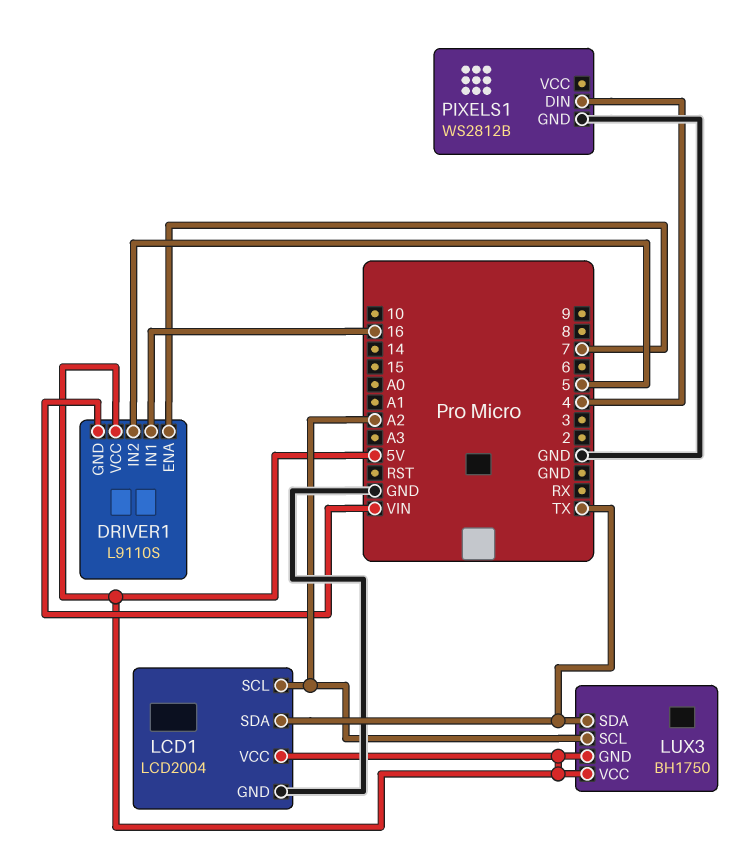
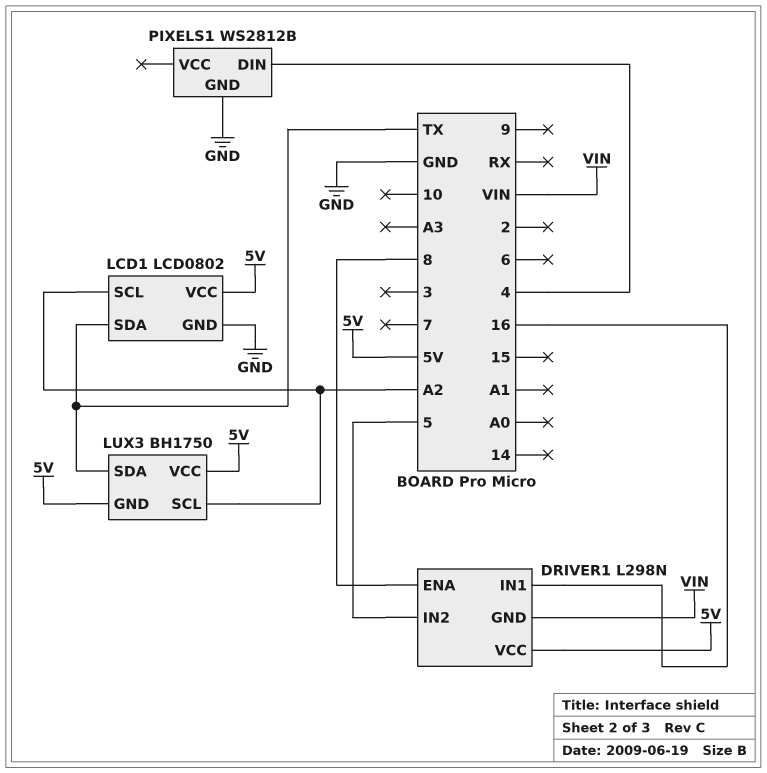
DRIVER1: L9110S -> L298N
DRIVER1 pin ENA: 7 -> 8
LCD1: LCD2004 -> LCD0802

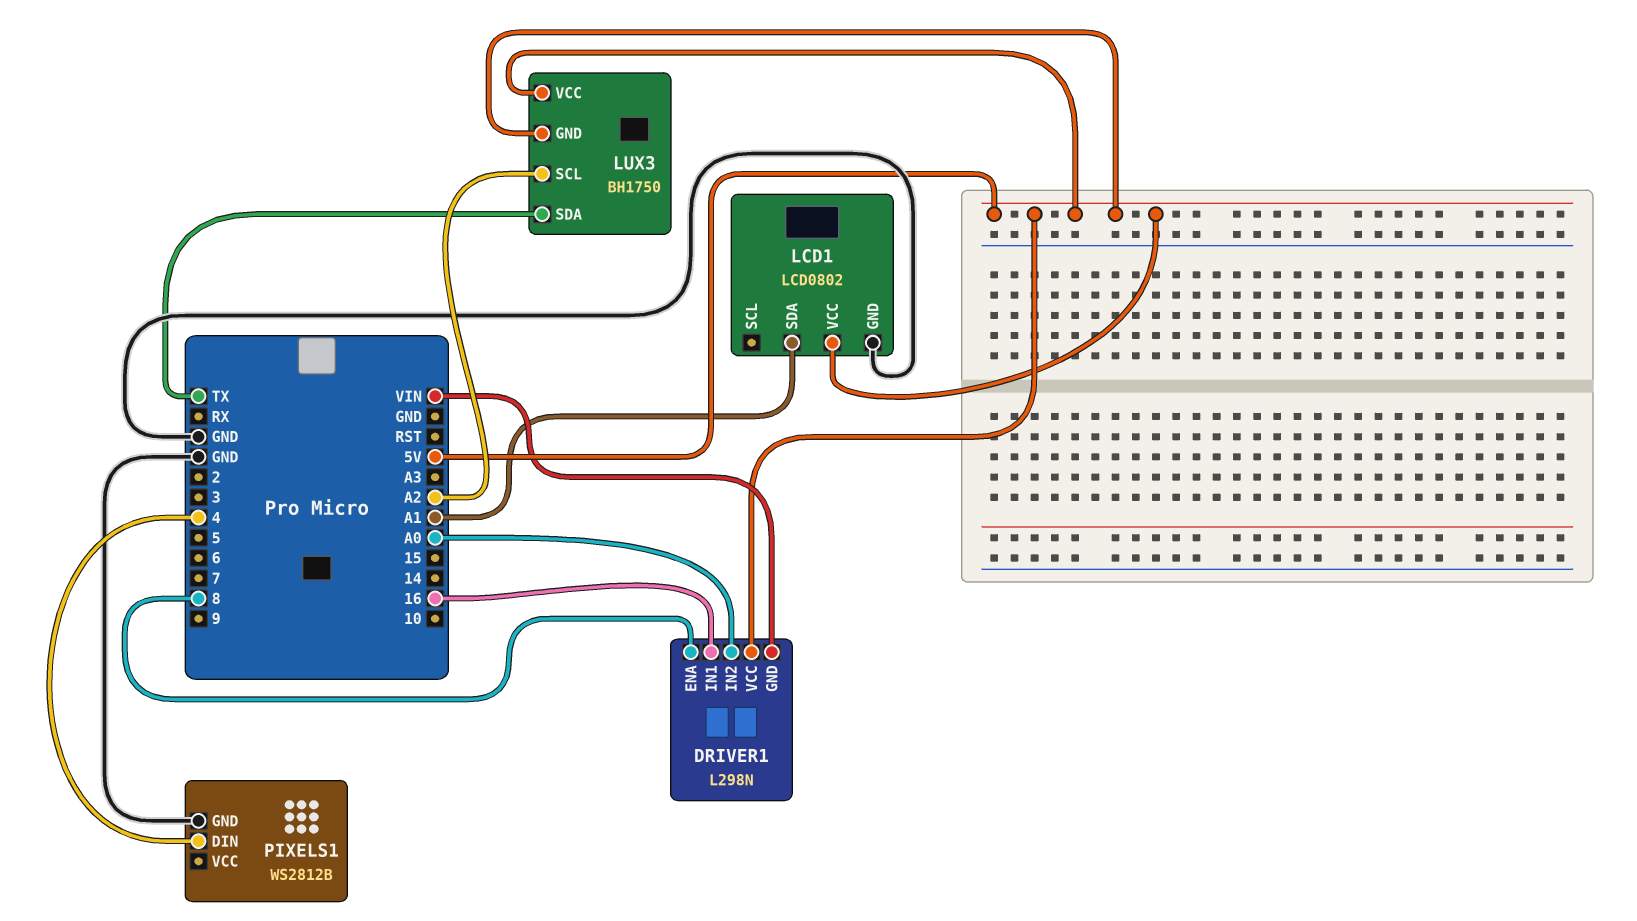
DRIVER1 pin IN2: 5 -> A0
LCD1 pin SCL: A2 -> none
LCD1 pin SDA: TX -> A1

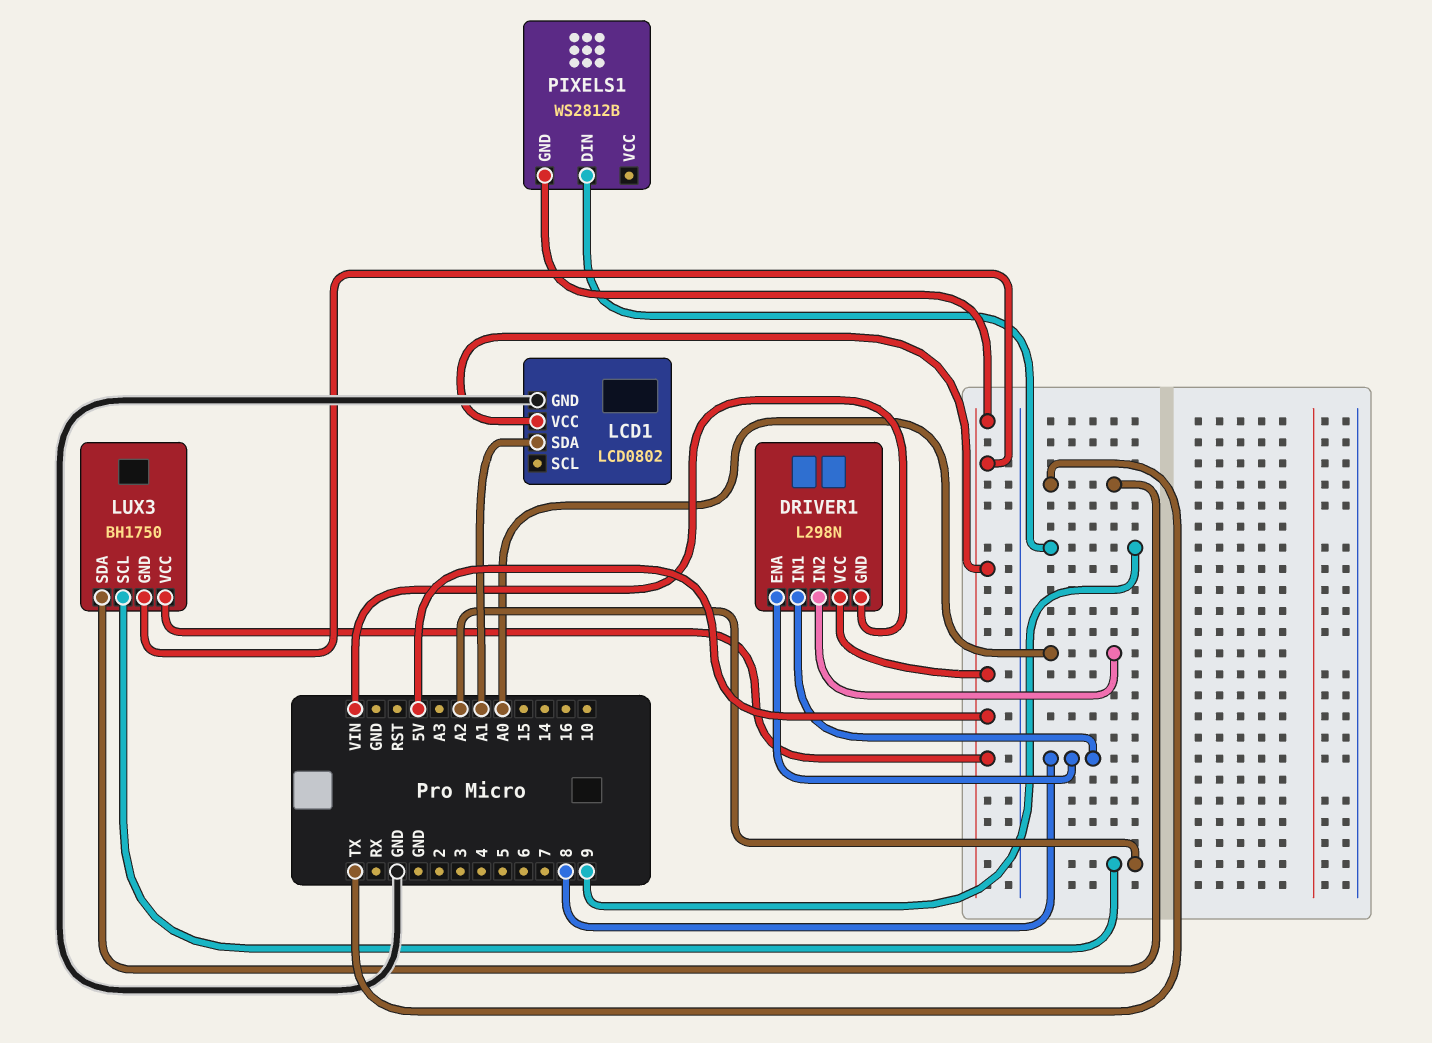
DRIVER1 pin IN1: 16 -> 8
PIXELS1 pin DIN: 4 -> 9
PIXELS1 pin GND: GND -> 5V

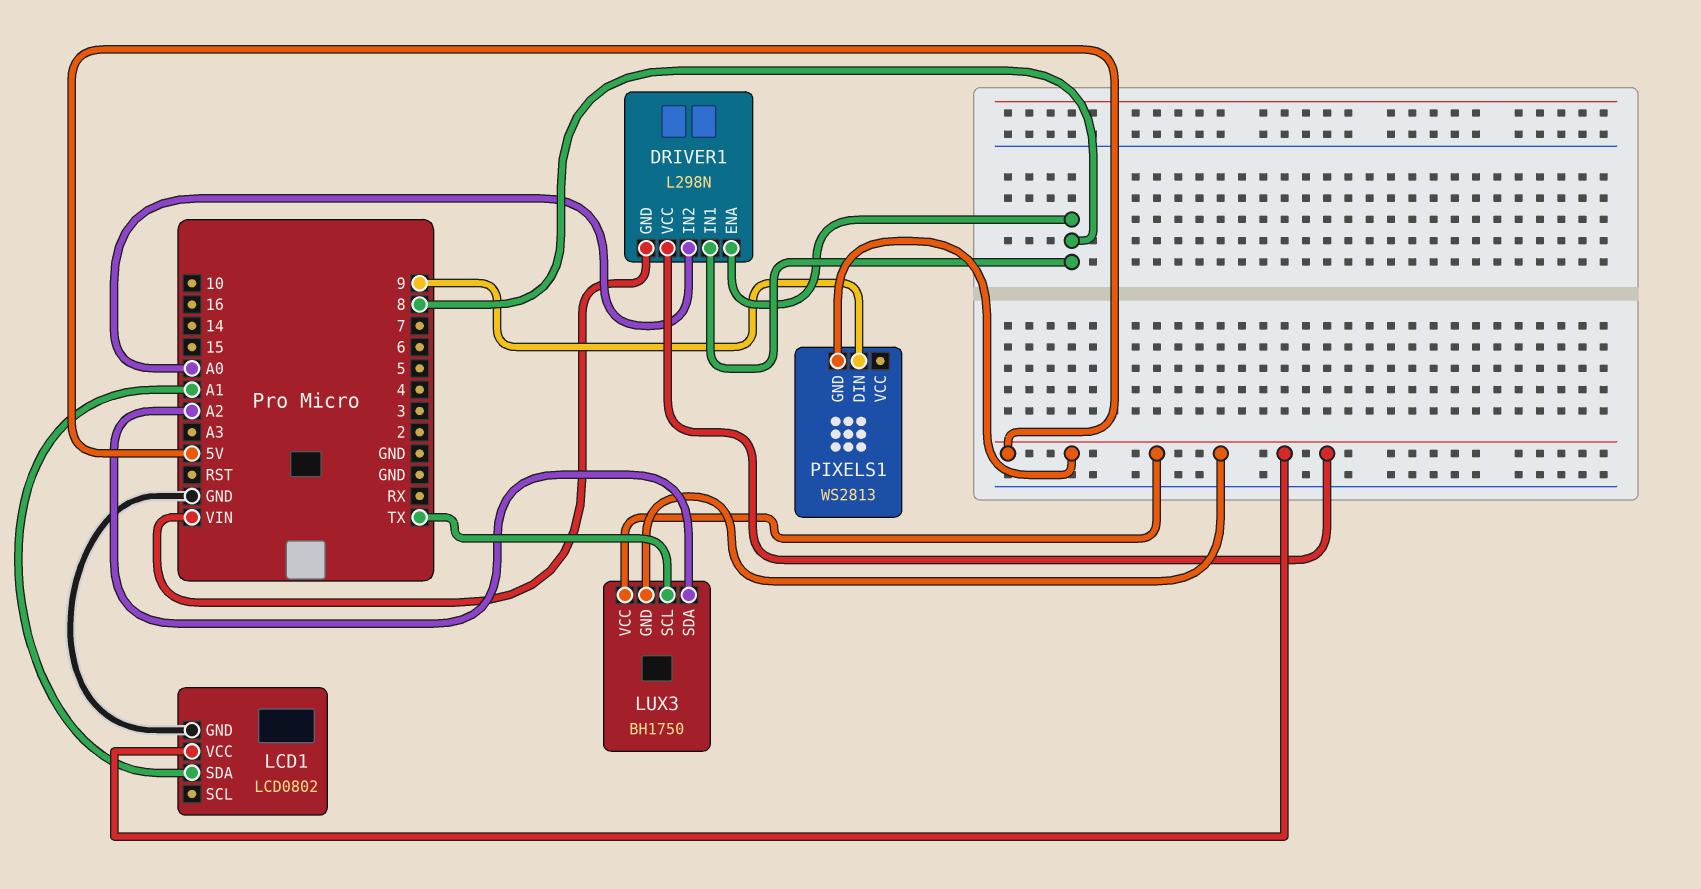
LUX3 pin SCL: A2 -> TX
LUX3 pin SDA: TX -> A2
PIXELS1: WS2812B -> WS2813

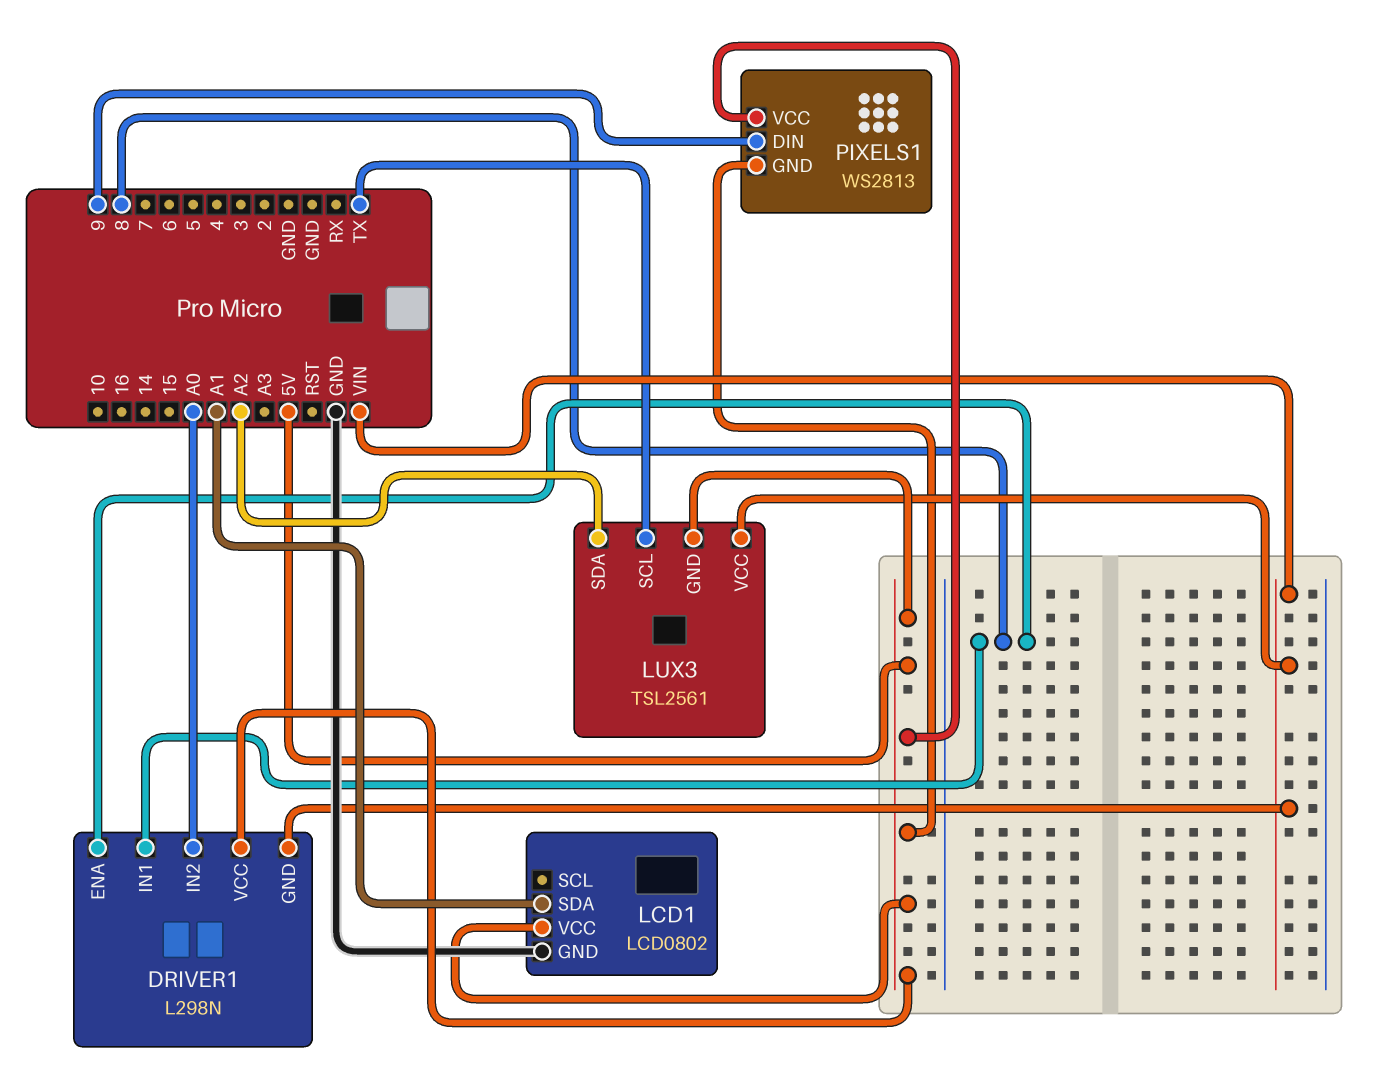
LUX3: BH1750 -> TSL2561
LUX3 pin VCC: 5V -> VIN
PIXELS1 pin VCC: none -> 5V

